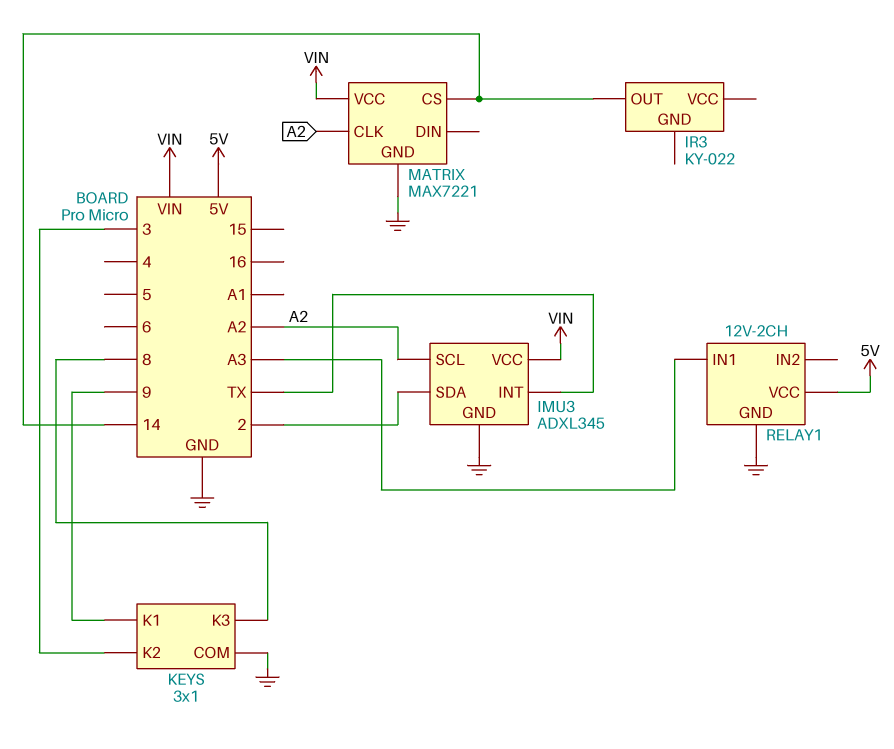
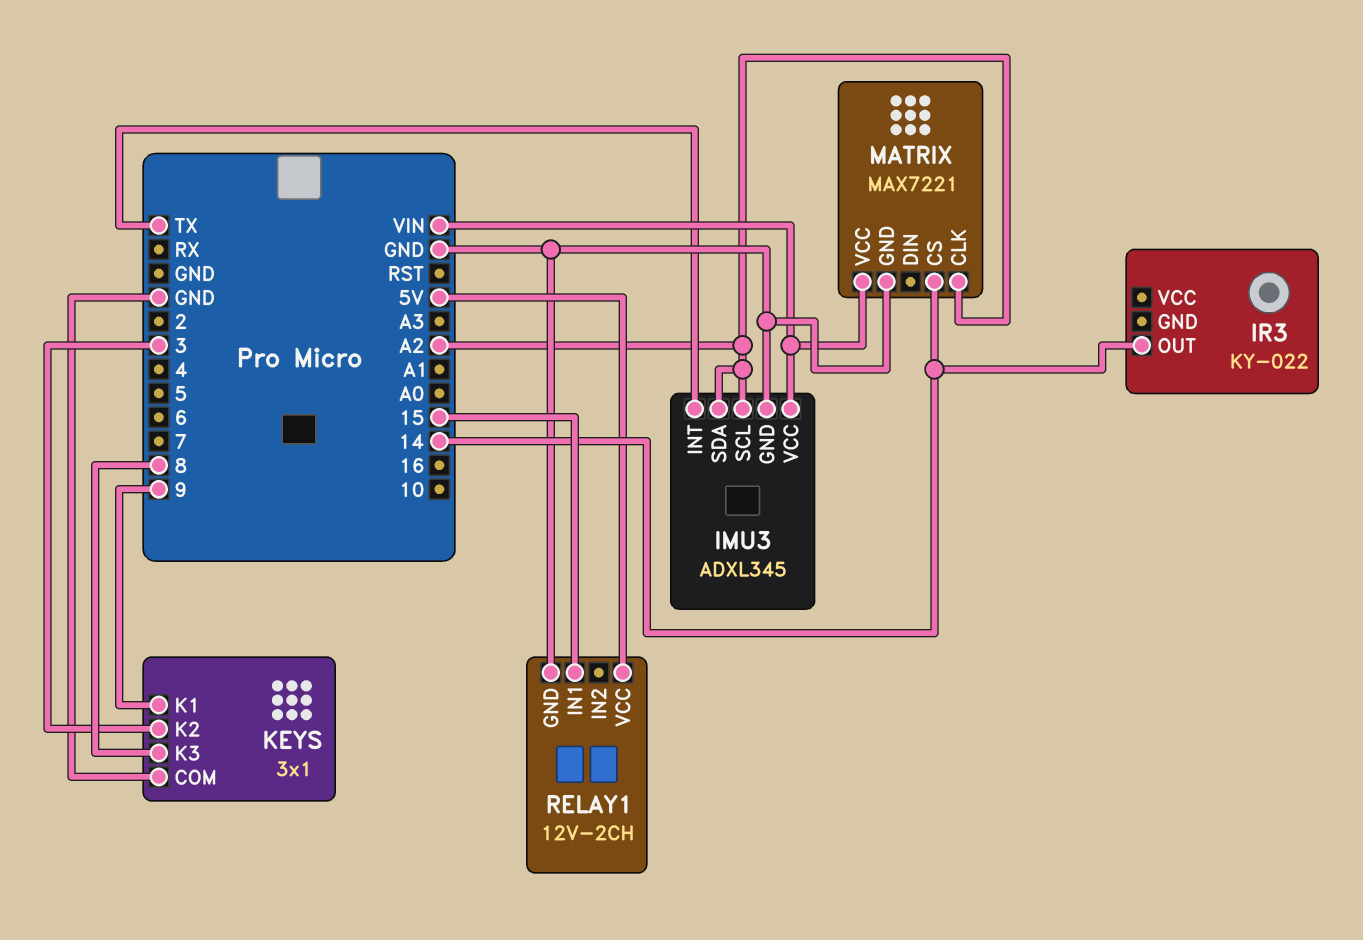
IMU3 pin SDA: 2 -> A2
RELAY1 pin IN1: A3 -> 15

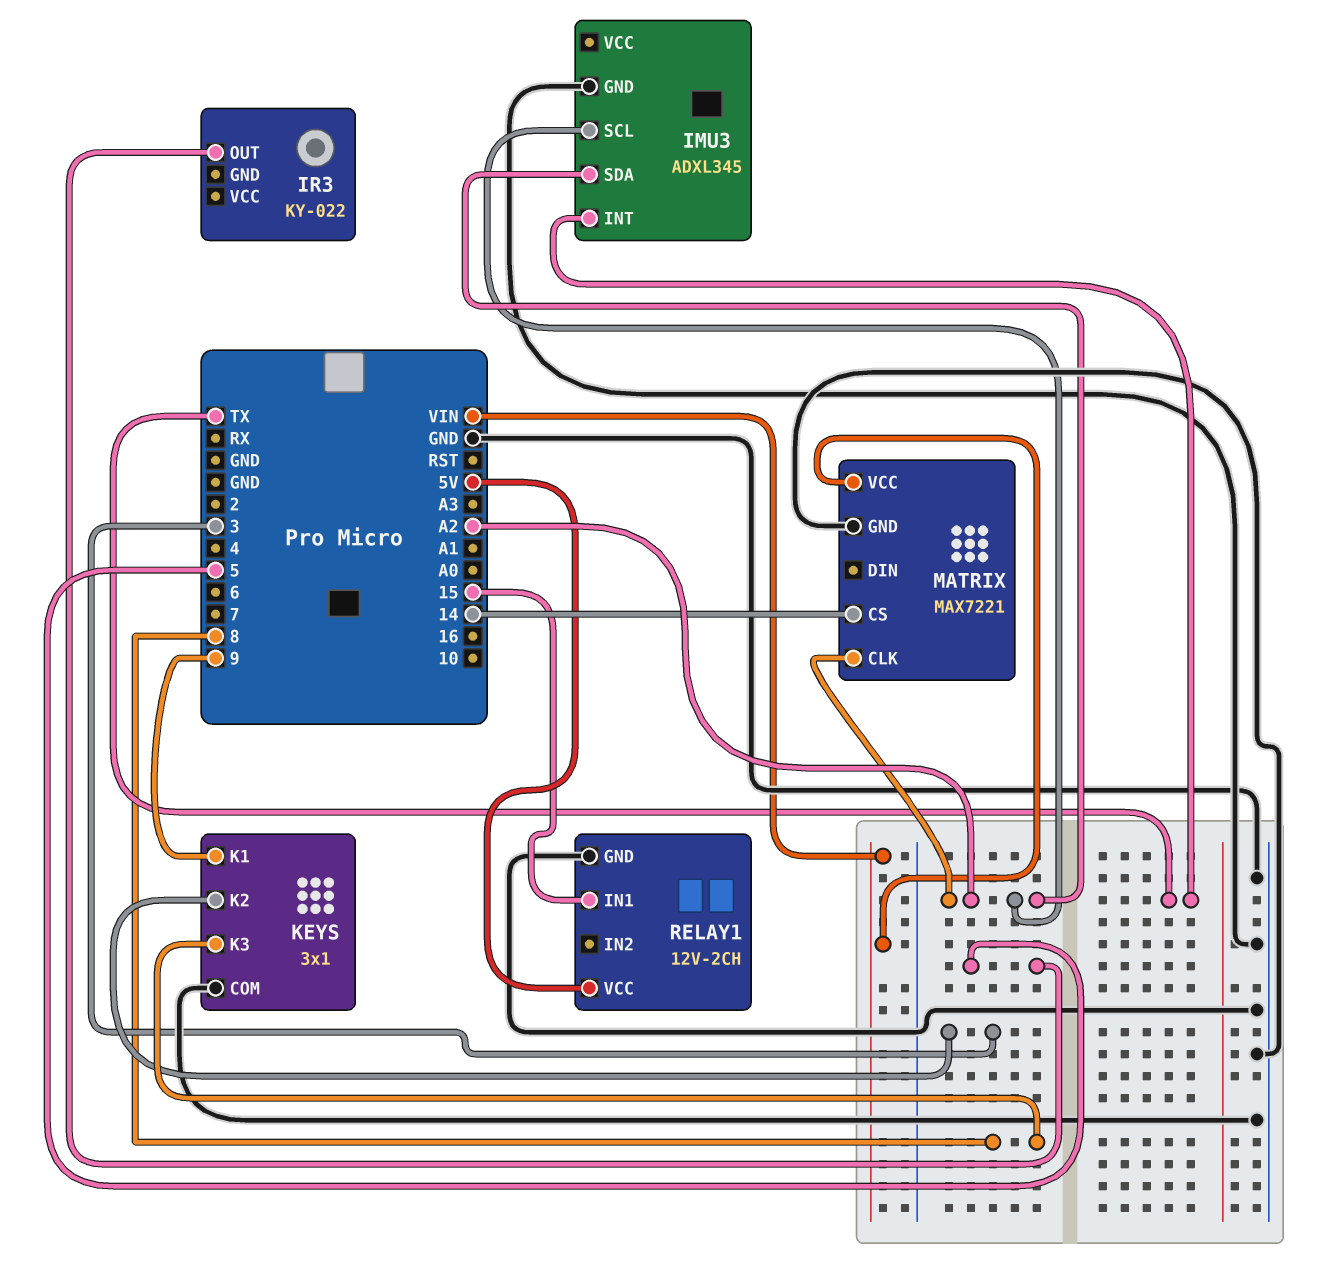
IMU3 pin VCC: VIN -> none
IR3 pin OUT: 14 -> 5

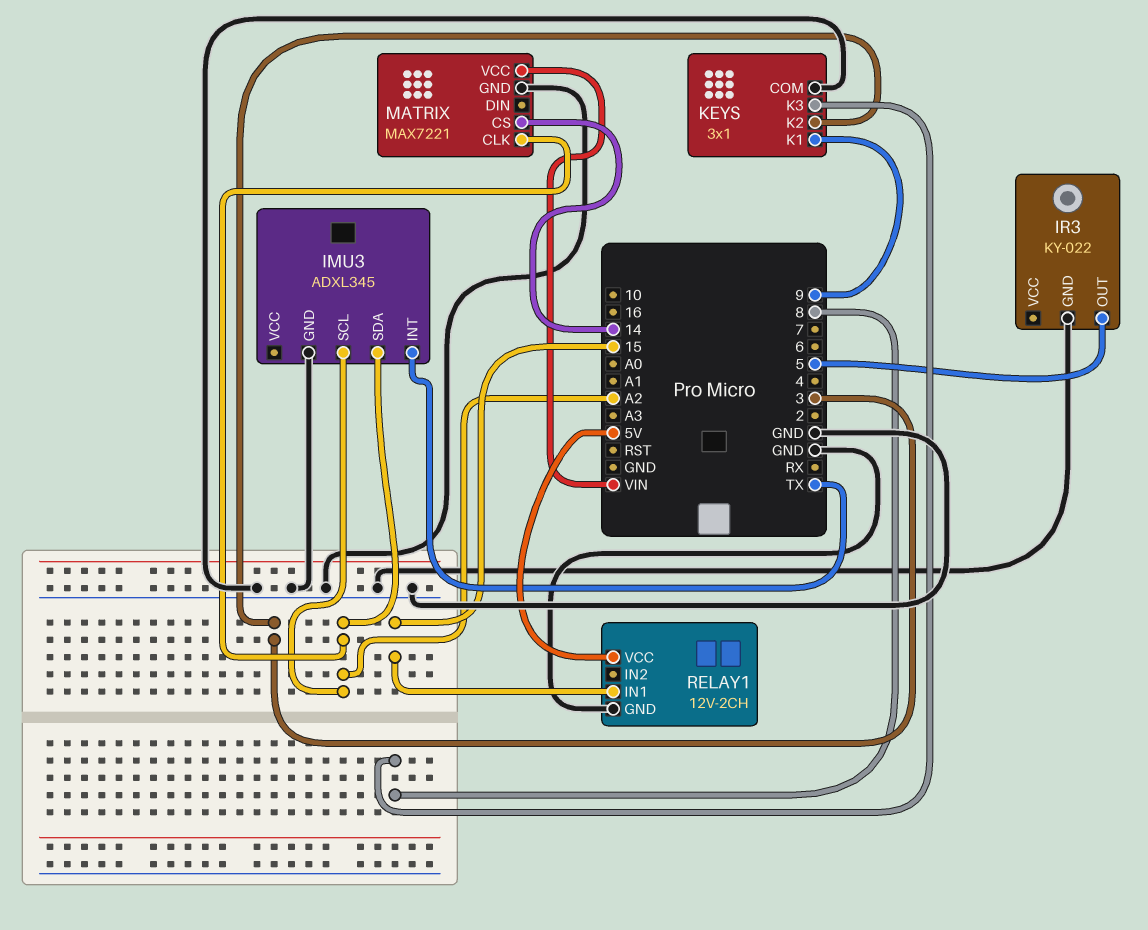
IR3 pin GND: none -> GND

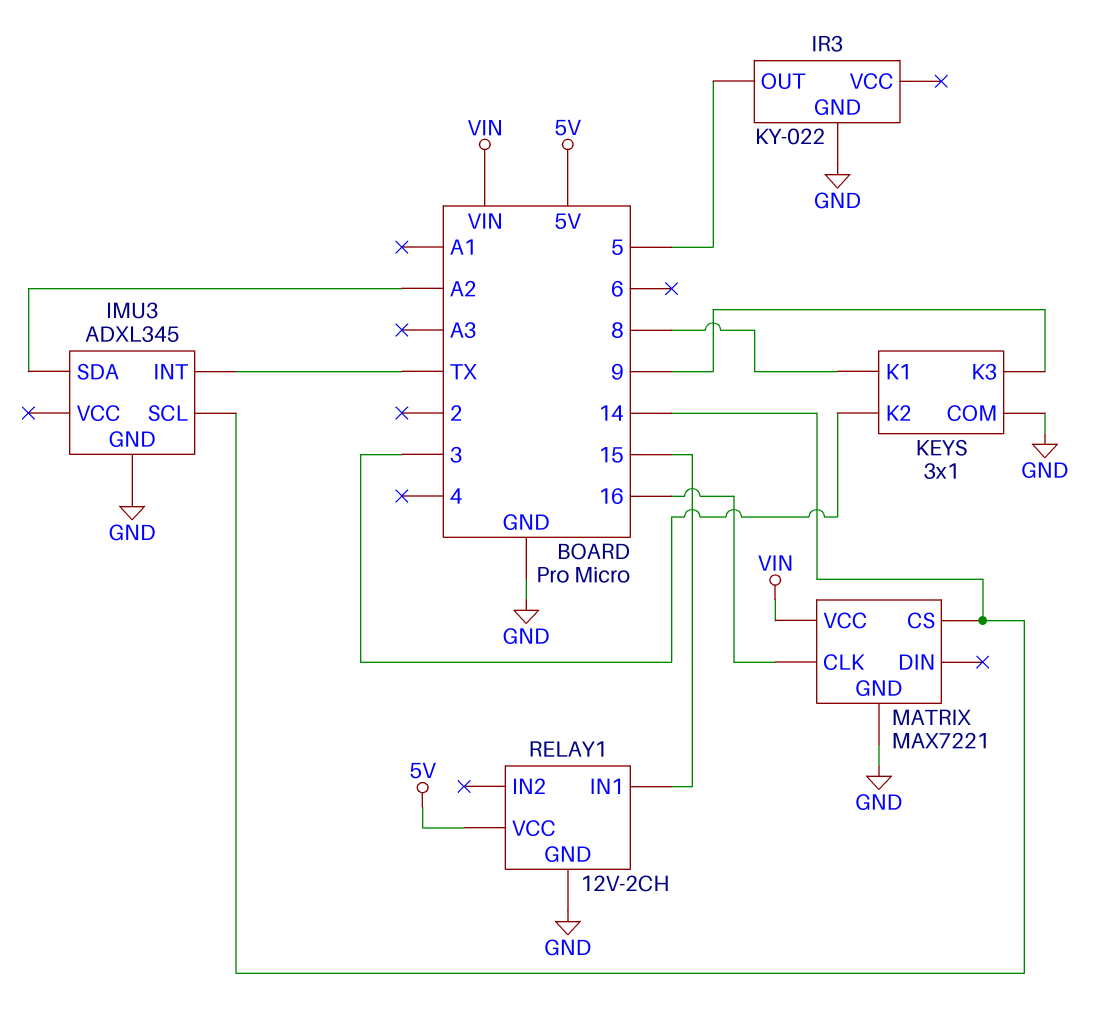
IMU3 pin SCL: A2 -> 14
KEYS pin K1: 9 -> 8
KEYS pin K3: 8 -> 9
MATRIX pin CLK: A2 -> 16

